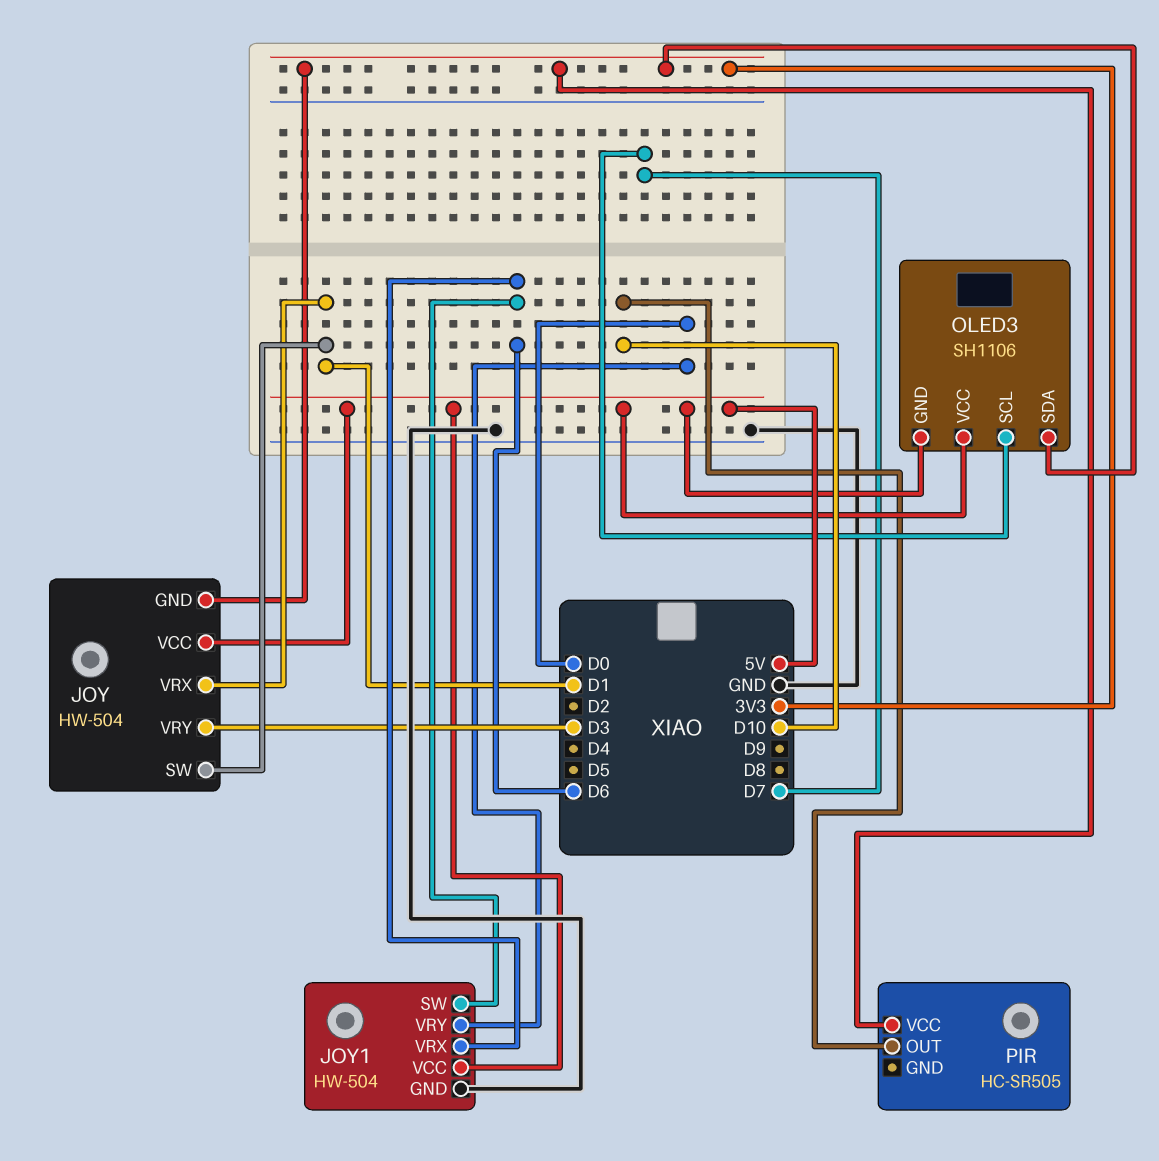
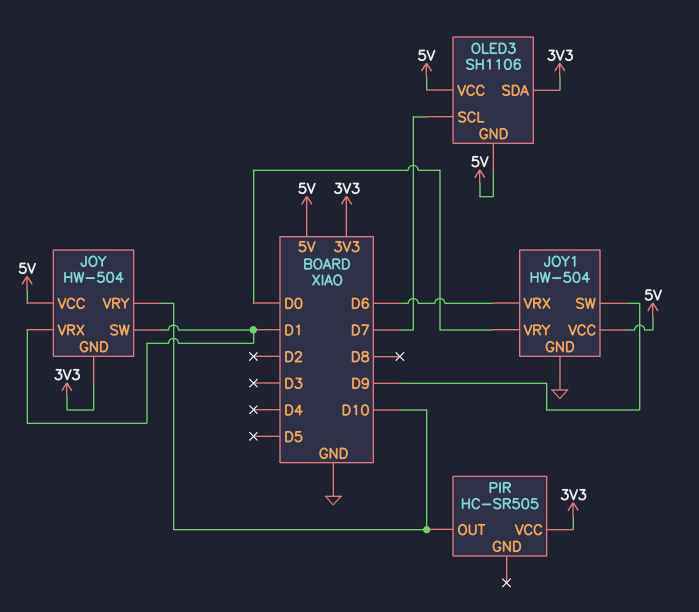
JOY pin VRY: D3 -> D10
JOY1 pin SW: D6 -> D9

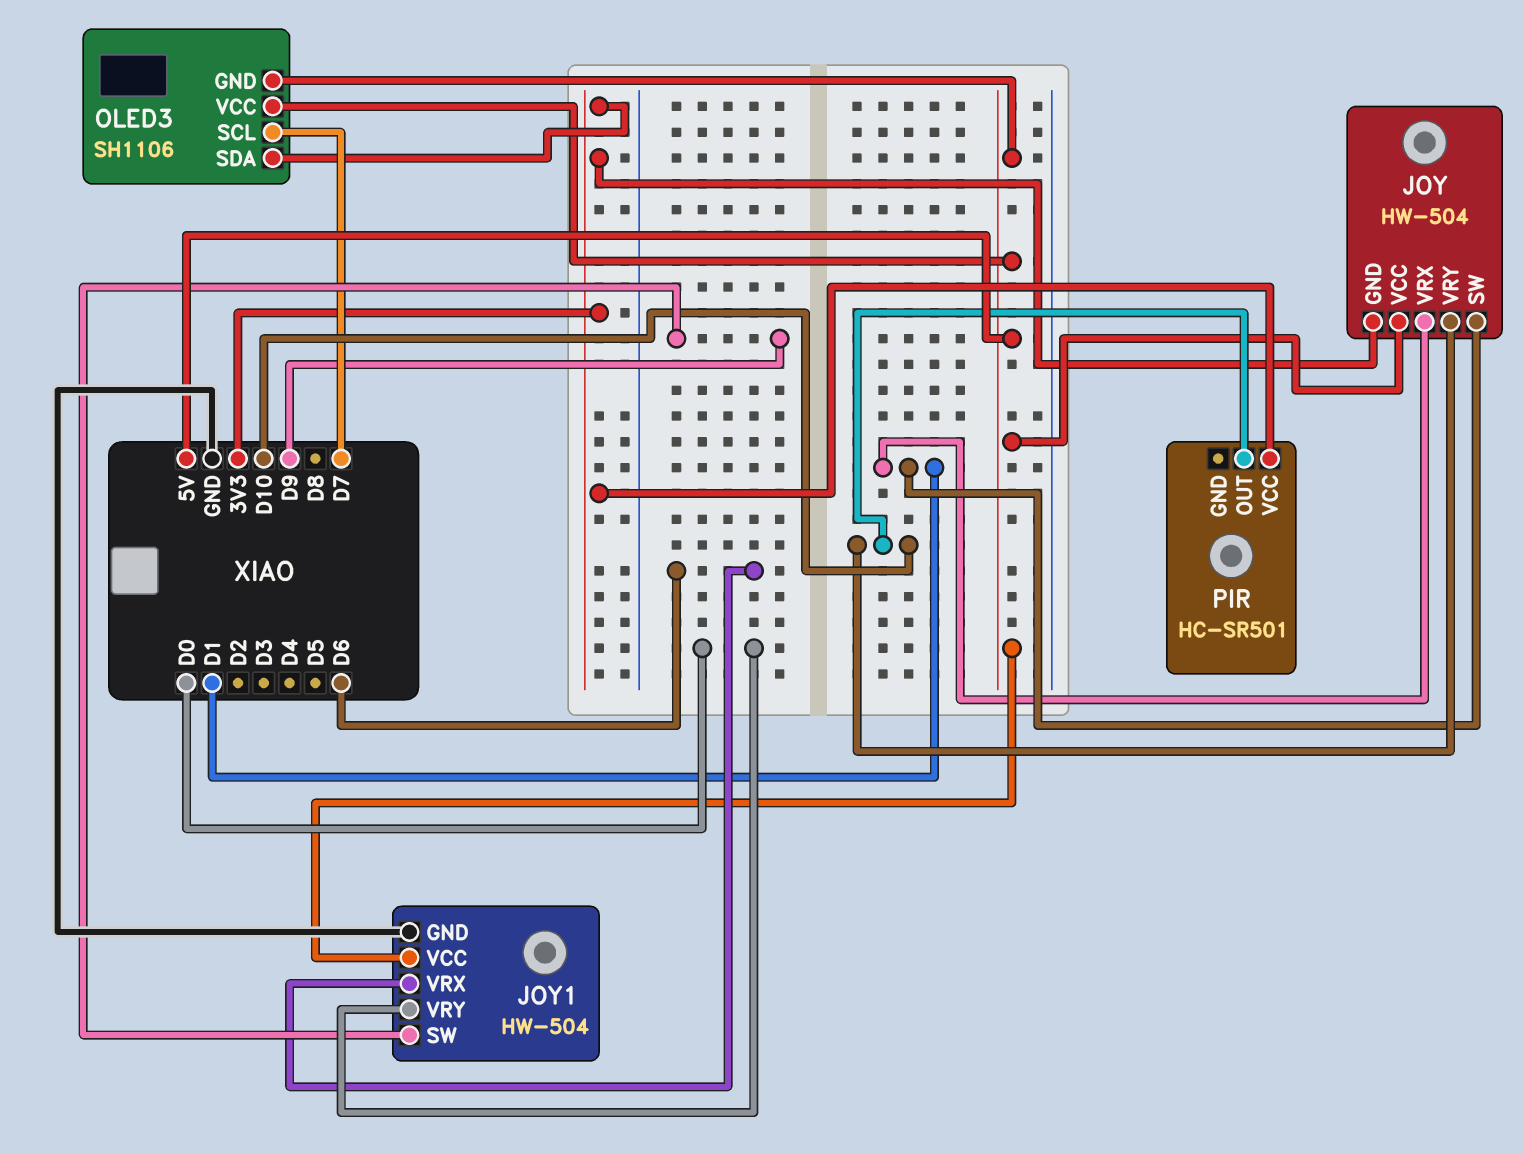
PIR: HC-SR505 -> HC-SR501

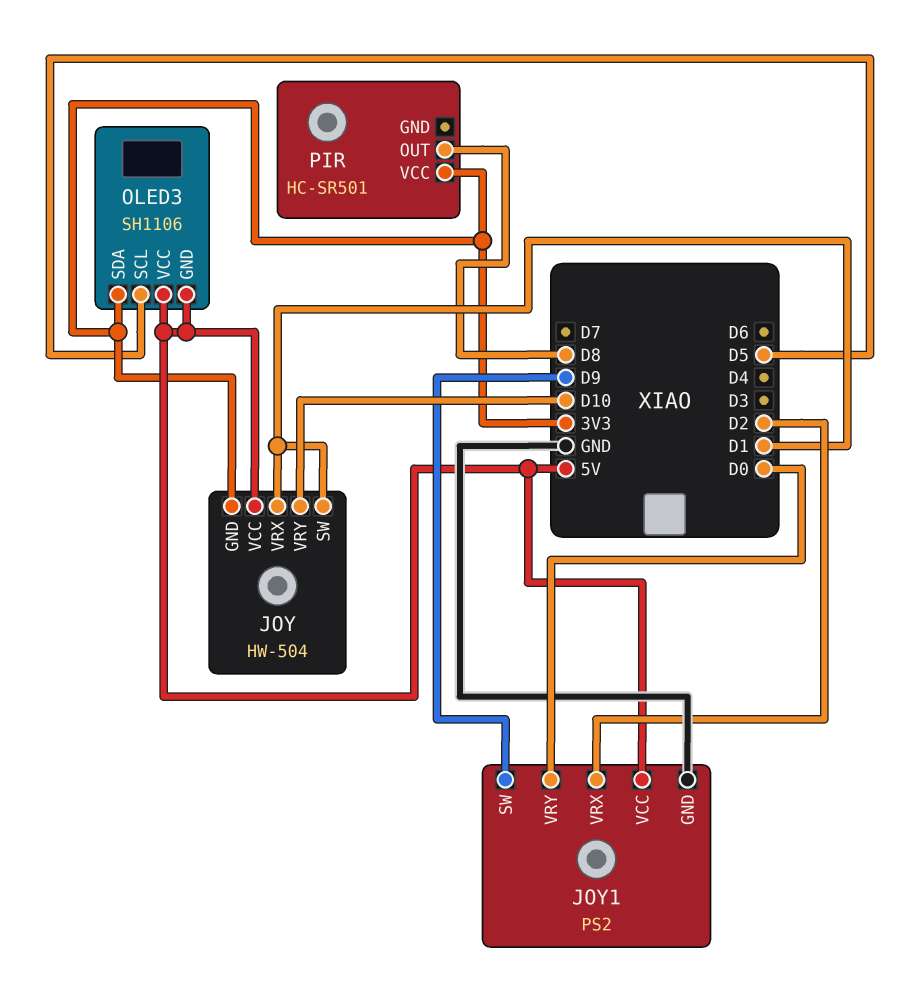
JOY1: HW-504 -> PS2
JOY1 pin VRX: D6 -> D2
OLED3 pin SCL: D7 -> D5
PIR pin OUT: D10 -> D8

